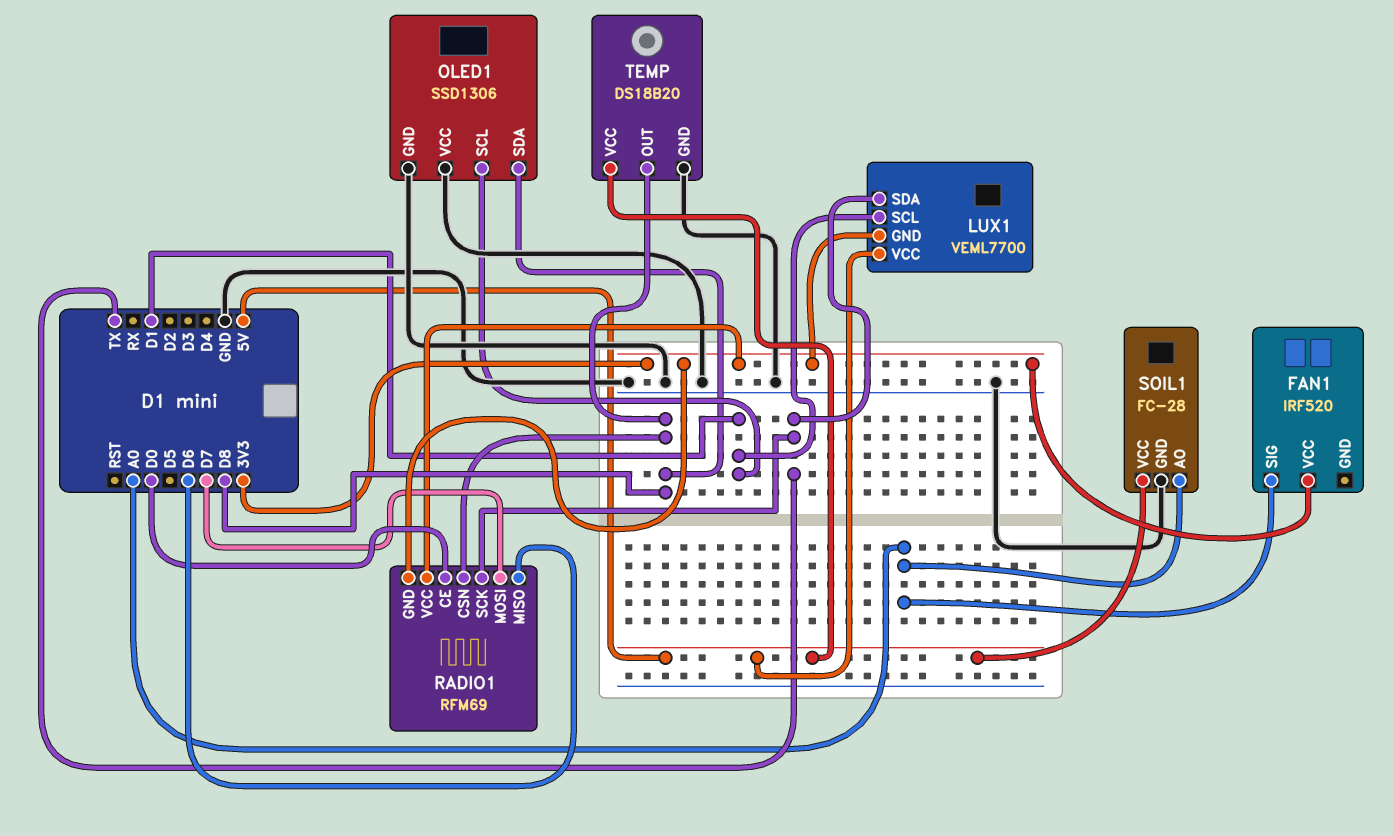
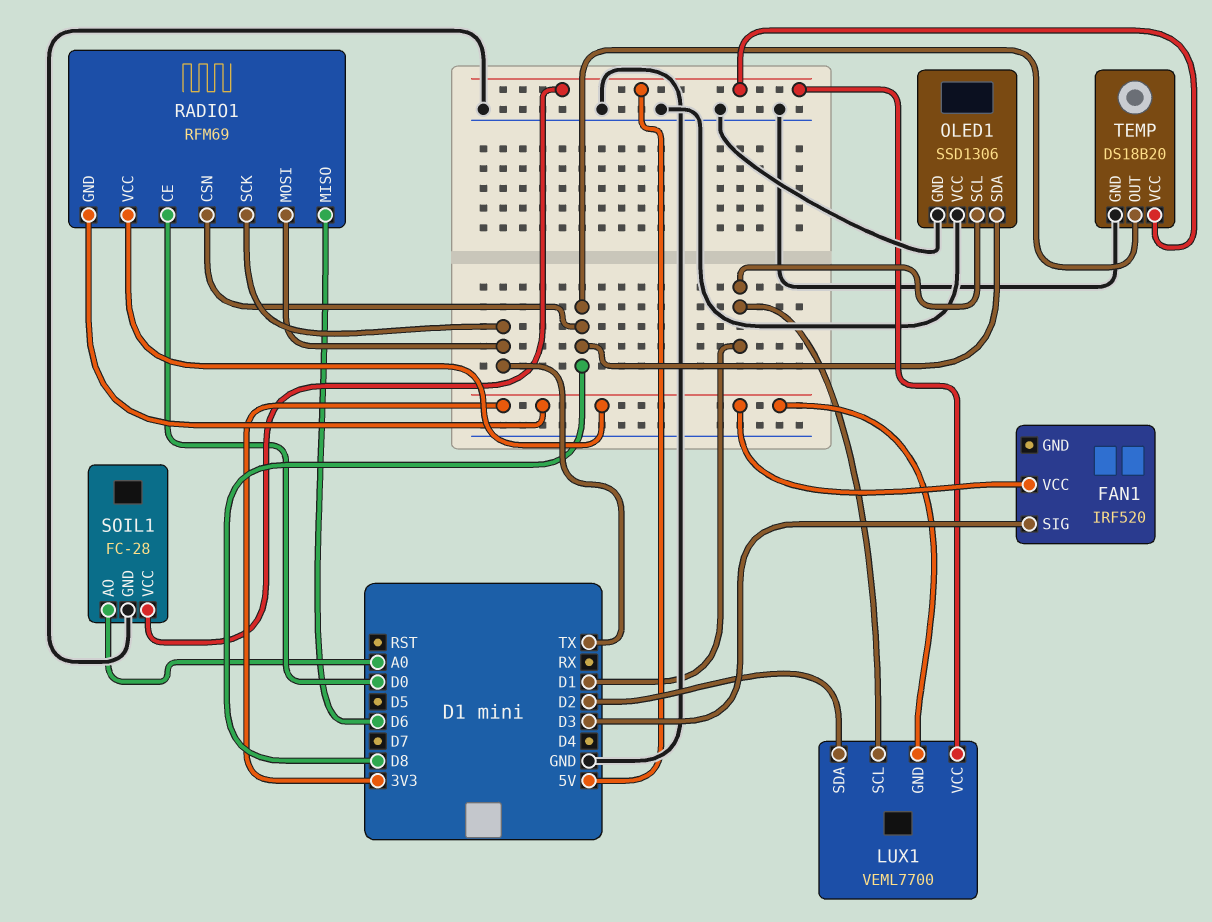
FAN1 pin SIG: A0 -> D3
LUX1 pin SDA: TX -> D2
RADIO1 pin MOSI: D7 -> TX

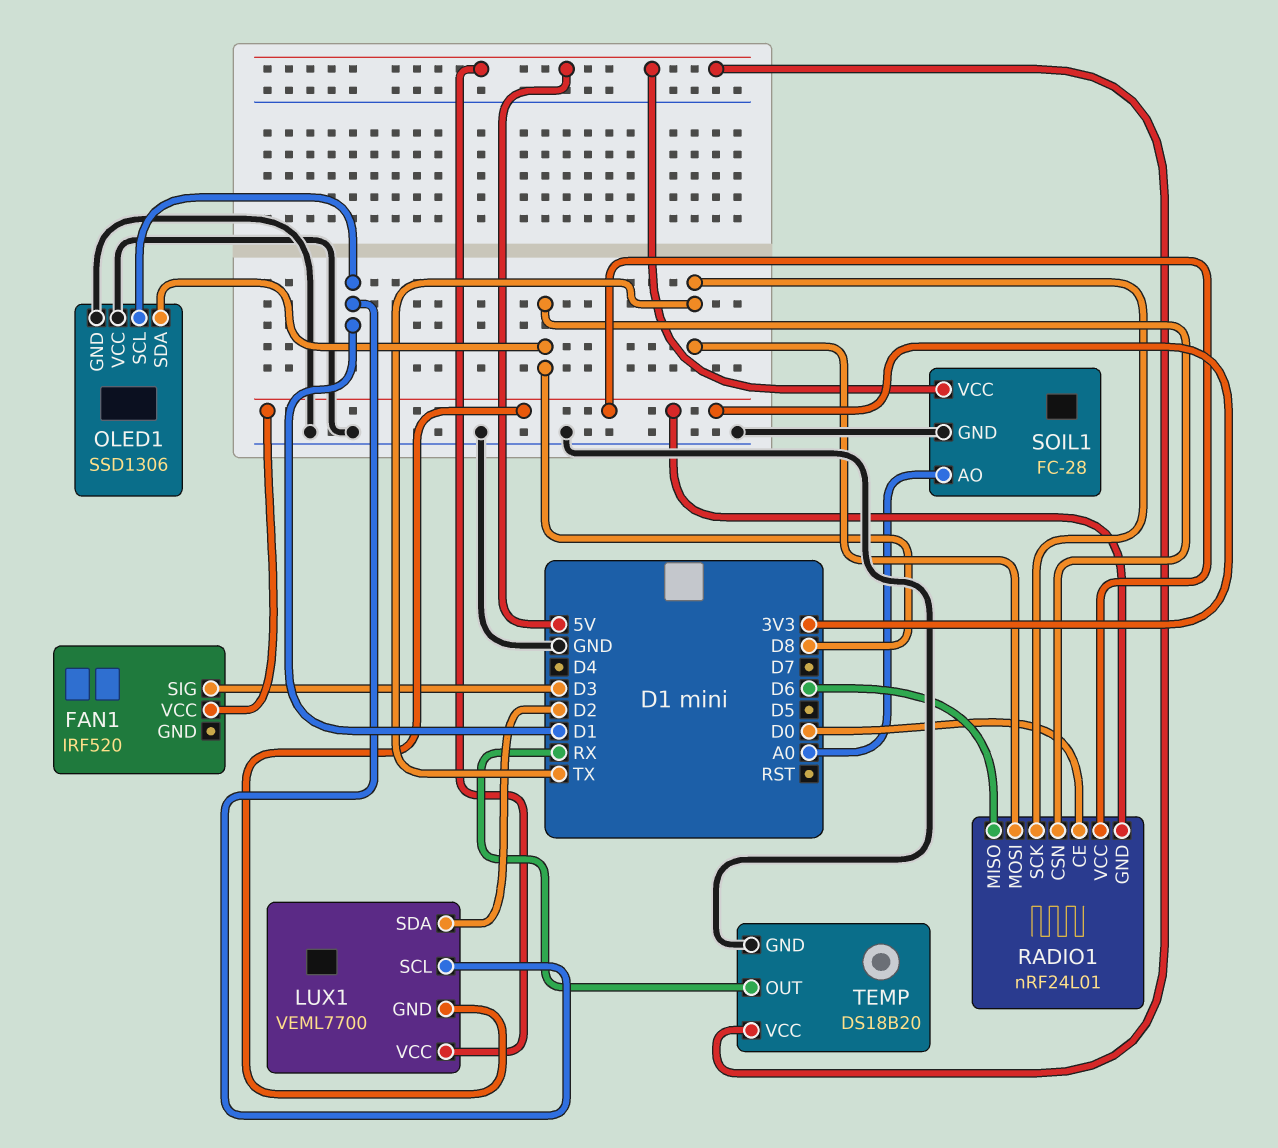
RADIO1: RFM69 -> nRF24L01
TEMP pin OUT: D8 -> RX

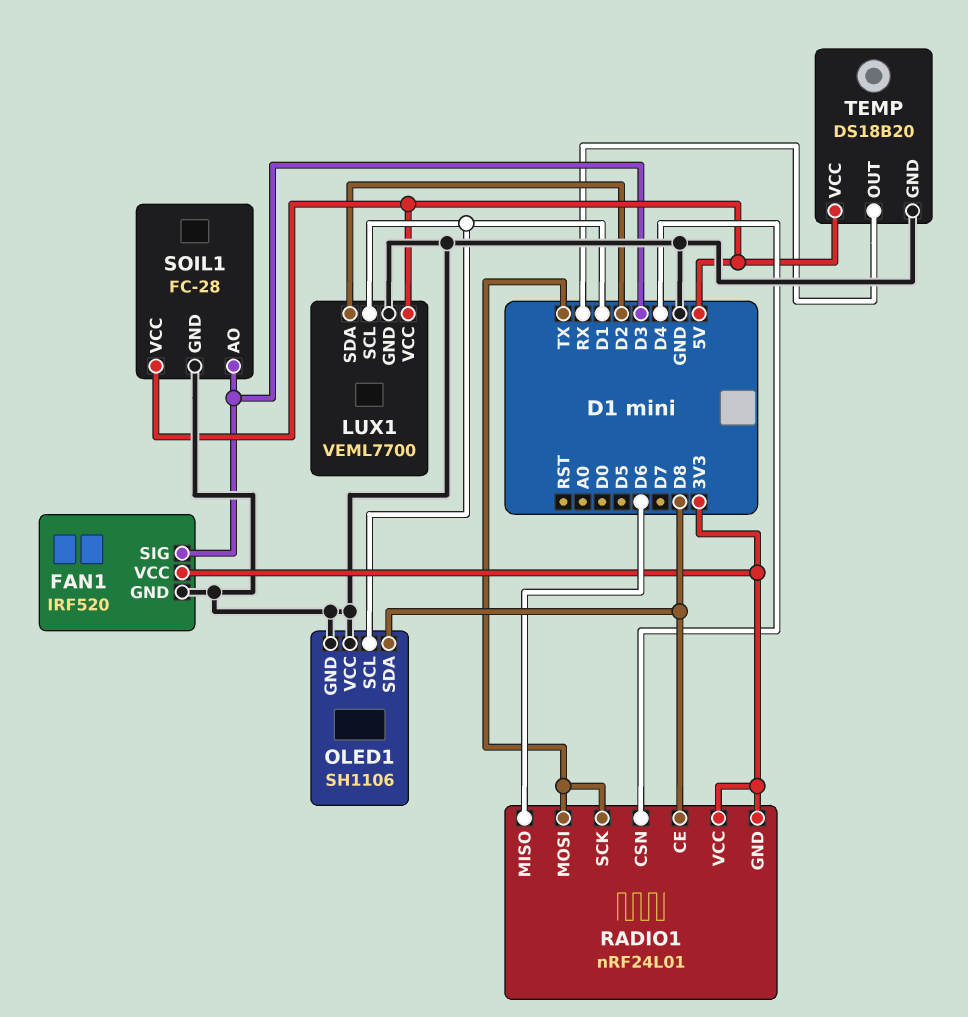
FAN1 pin GND: none -> GND
LUX1 pin GND: 3V3 -> GND
OLED1: SSD1306 -> SH1106
RADIO1 pin CE: D0 -> D8
RADIO1 pin CSN: D8 -> D4
SOIL1 pin AO: A0 -> D3

